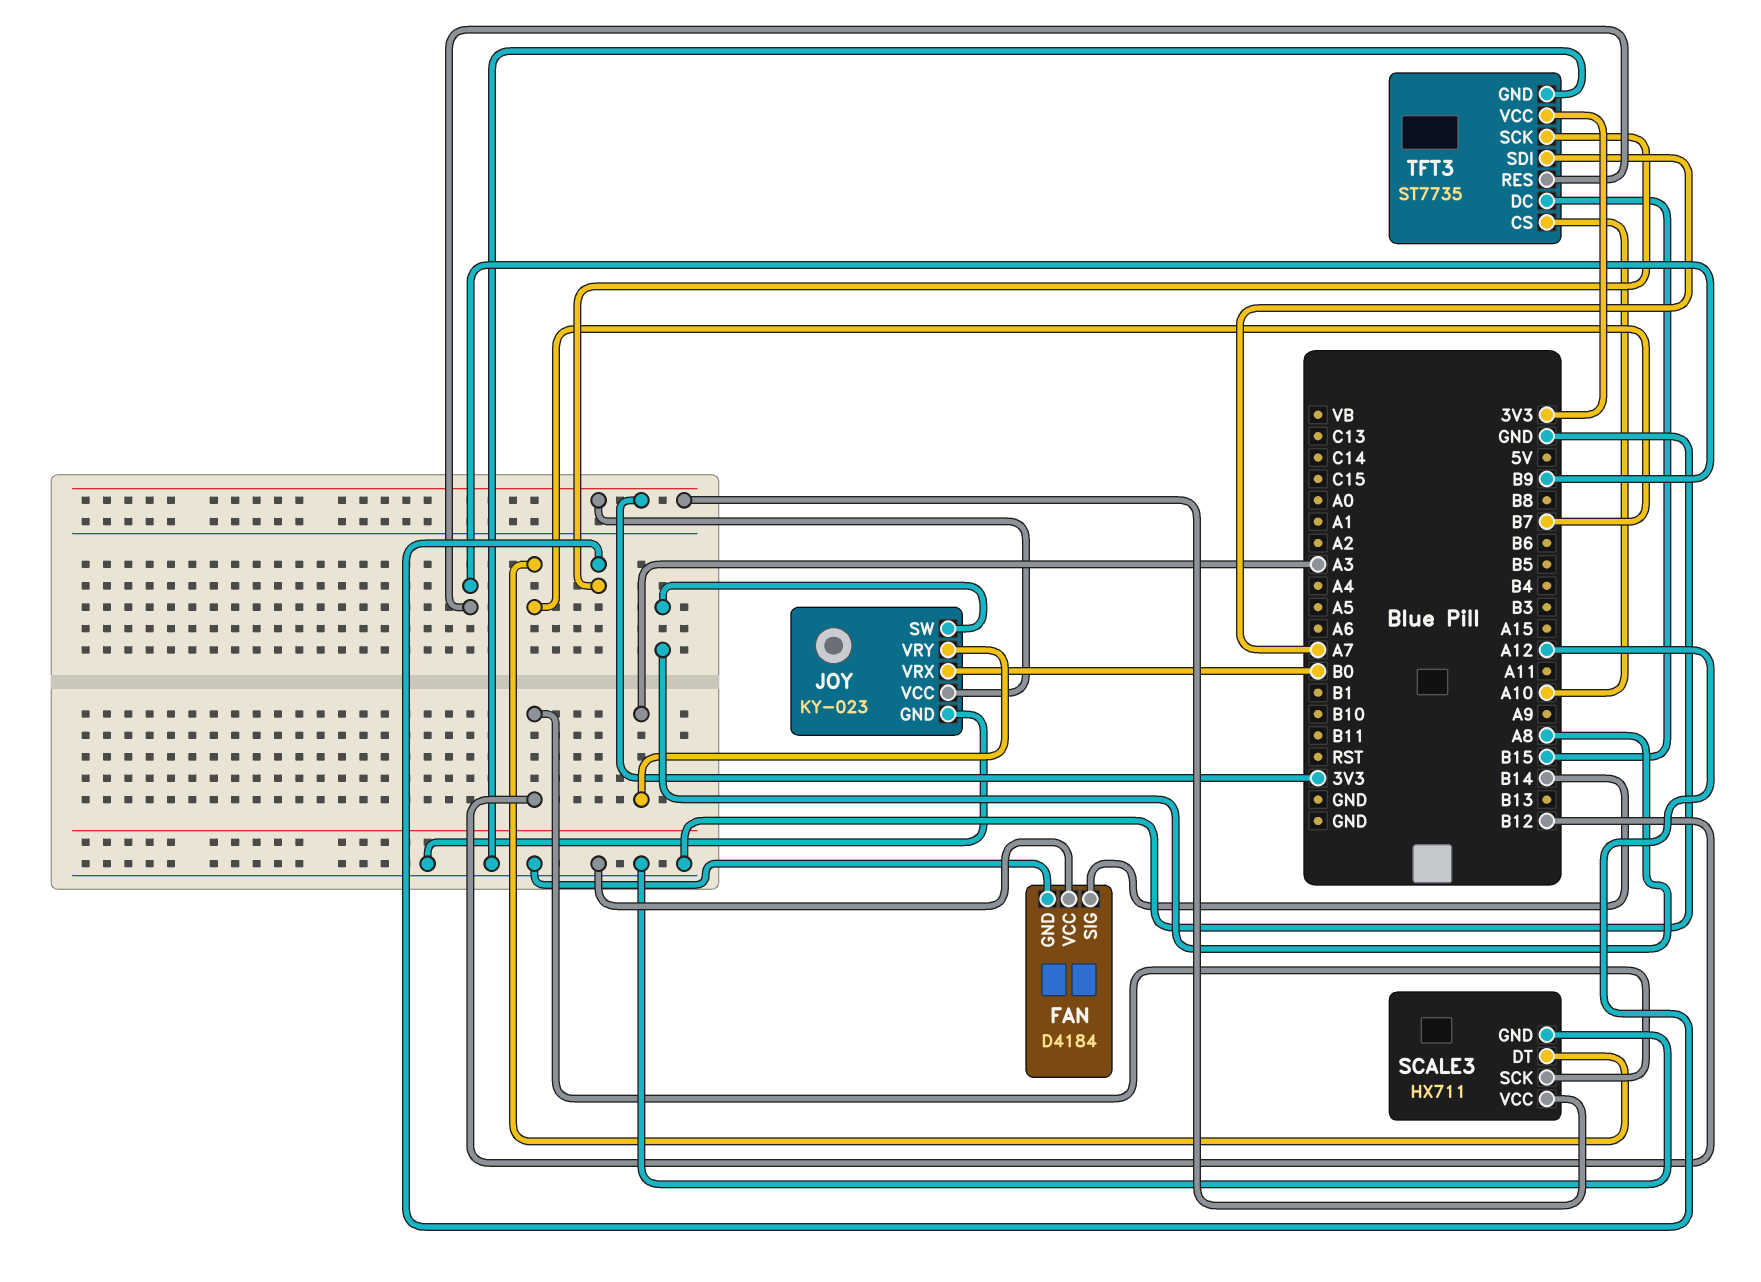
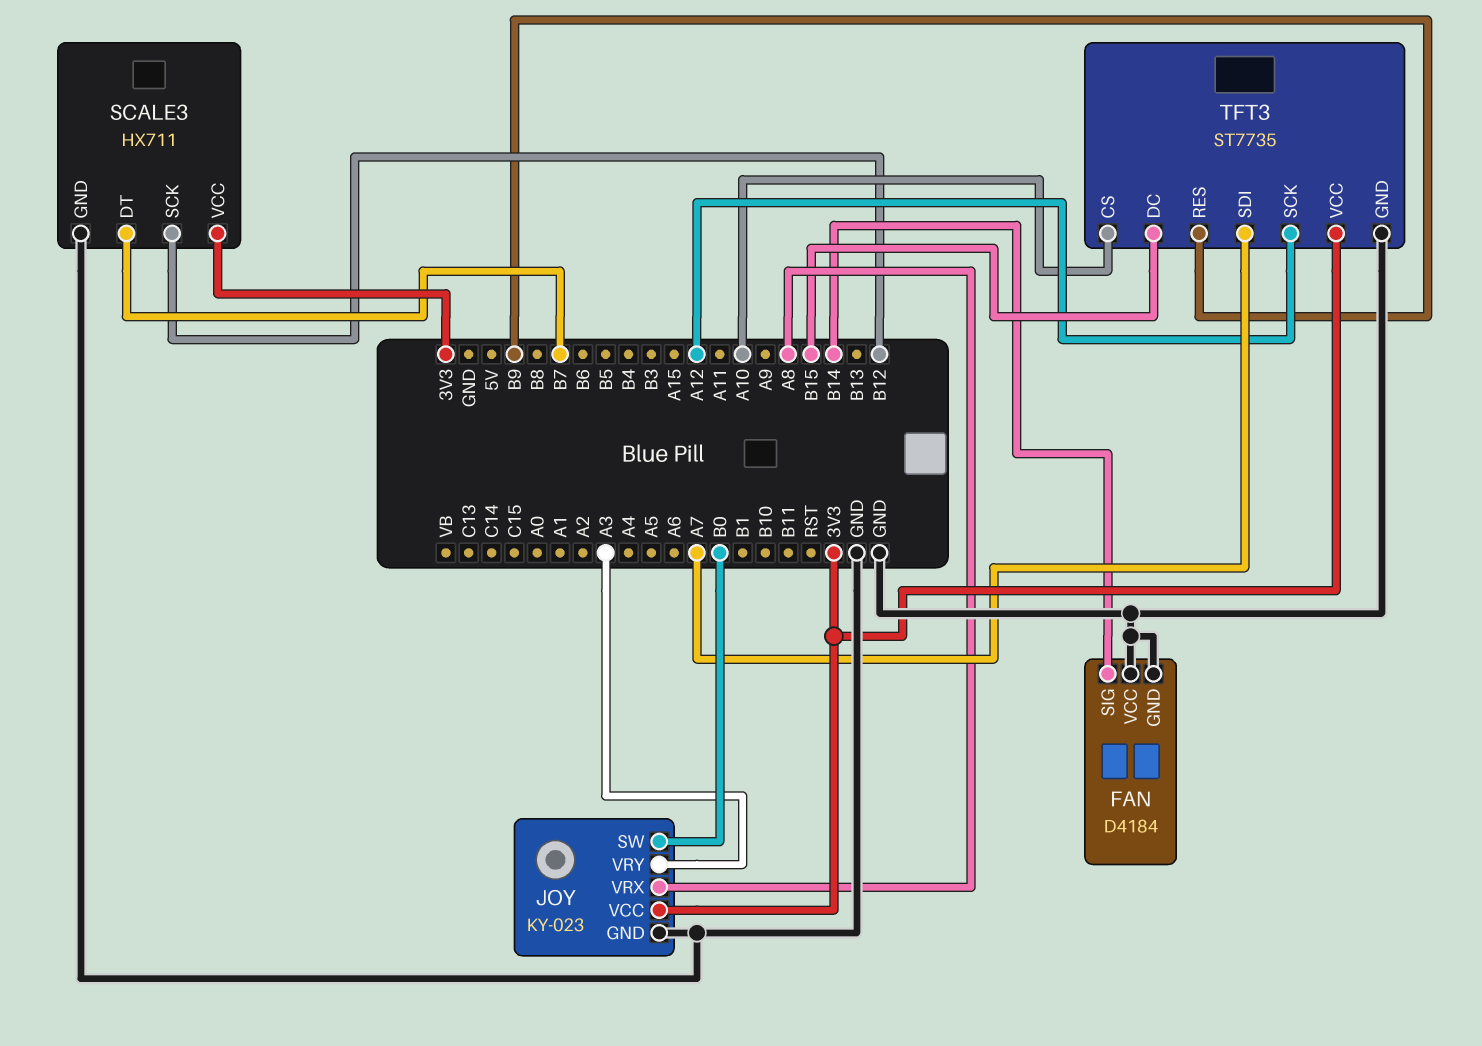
JOY pin SW: A8 -> B0
JOY pin VRX: B0 -> A8

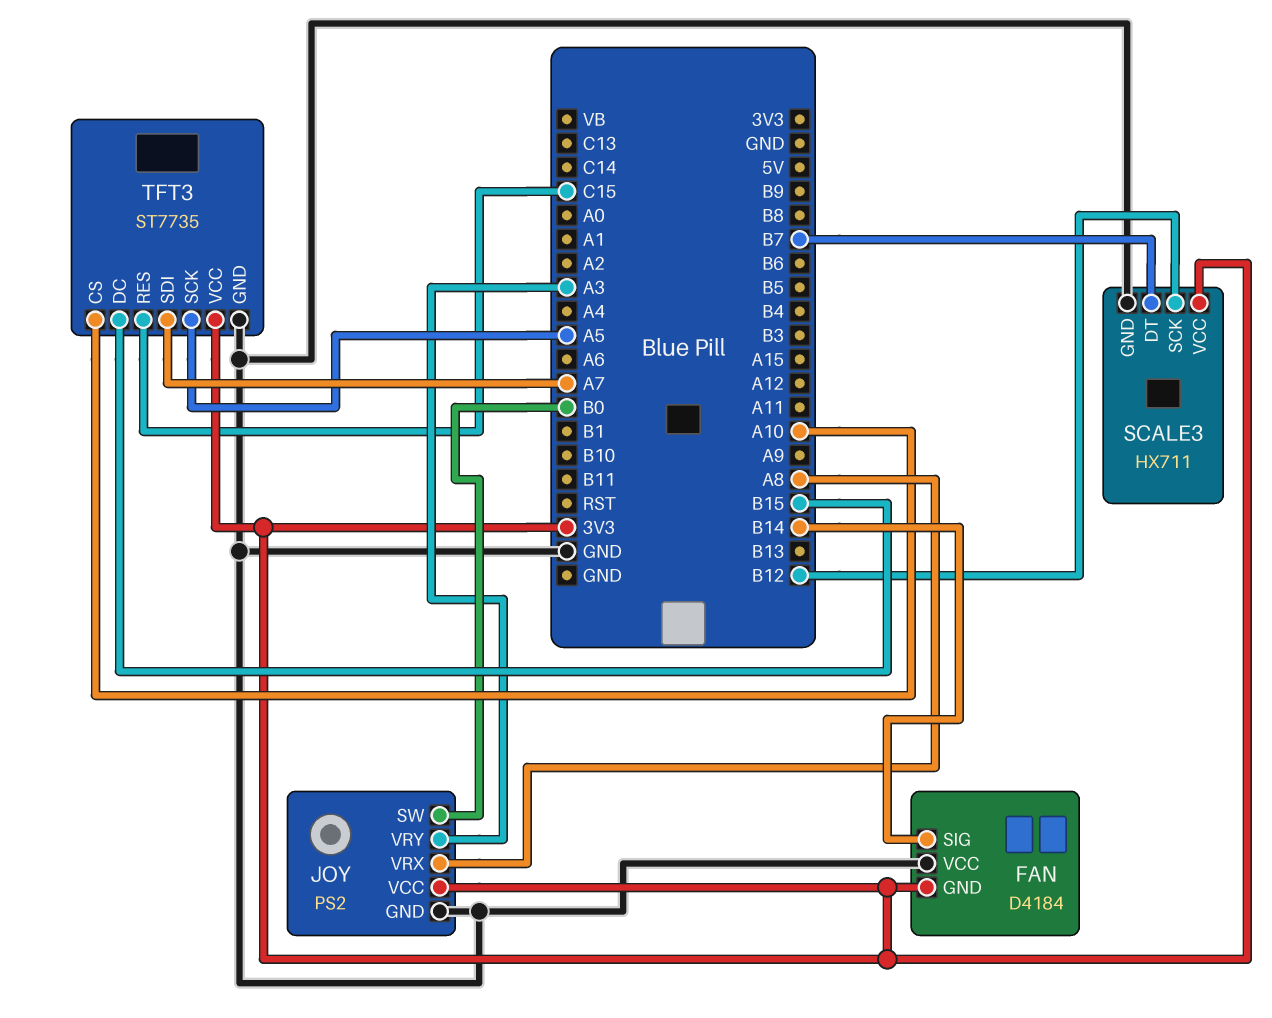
FAN pin GND: GND -> 3V3
JOY: KY-023 -> PS2
TFT3 pin RES: B9 -> C15
TFT3 pin SCK: A12 -> A5

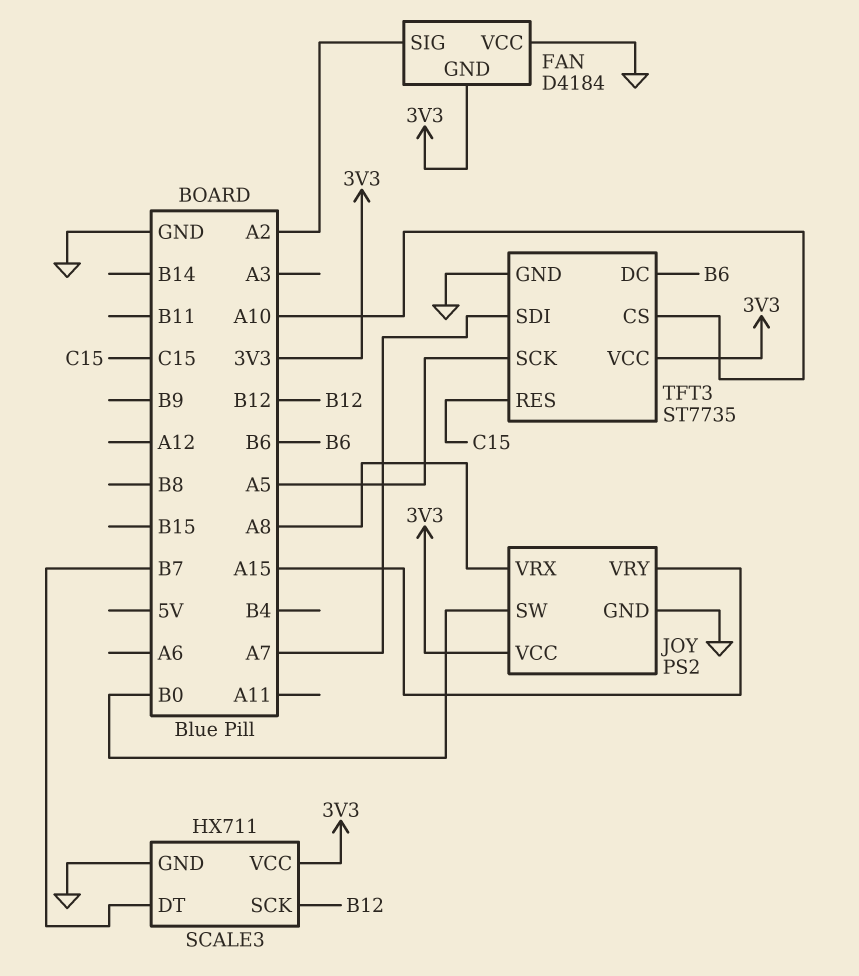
FAN pin SIG: B14 -> A2
JOY pin VRY: A3 -> A15
TFT3 pin DC: B15 -> B6

